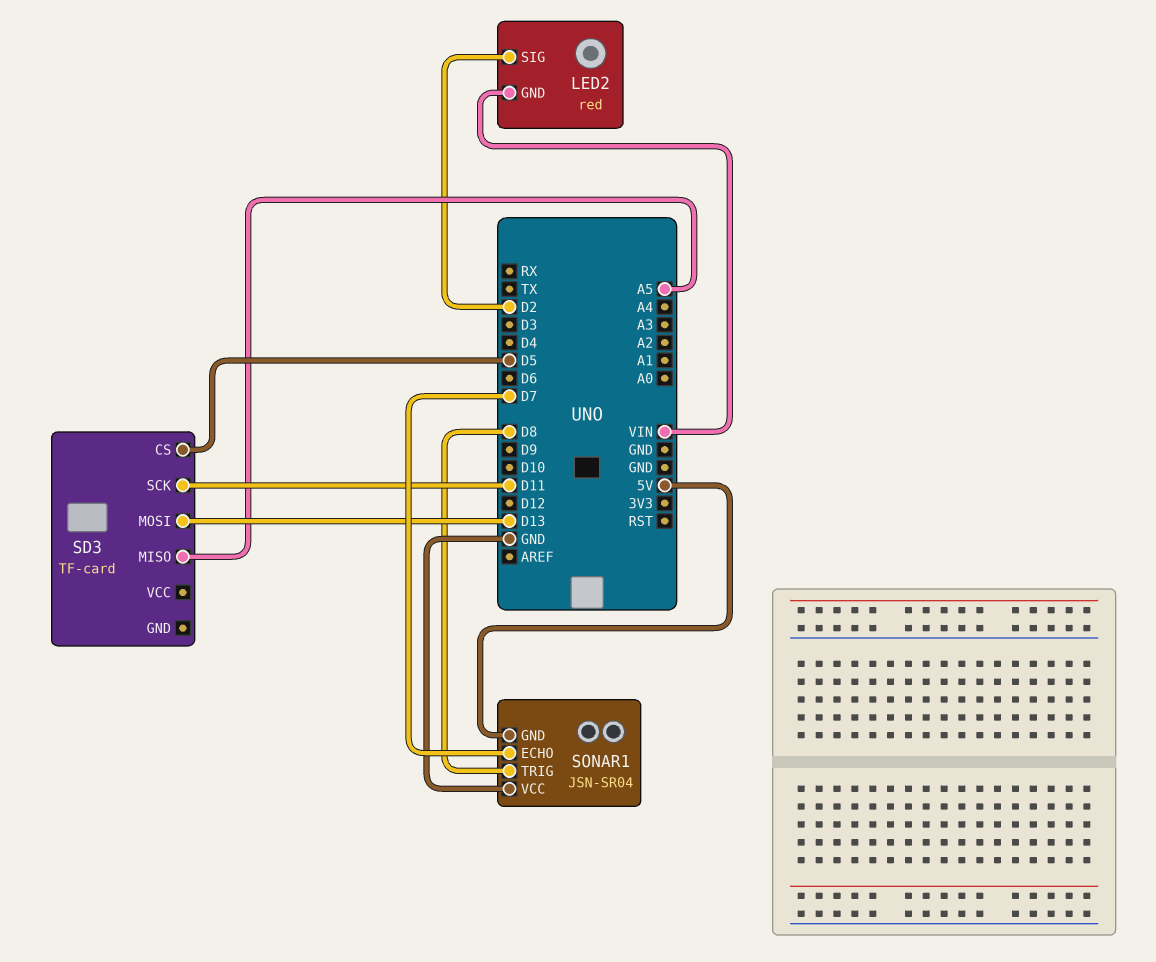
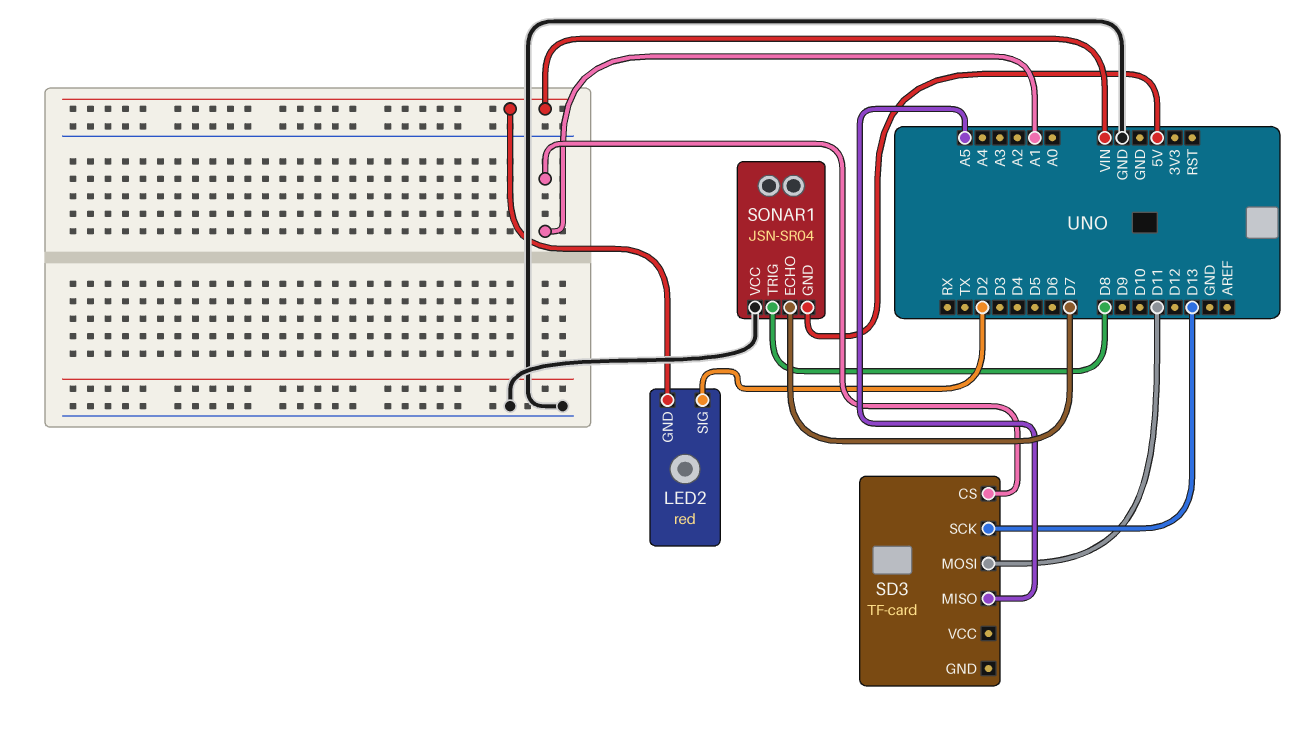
SD3 pin CS: D5 -> A1
SD3 pin MOSI: D13 -> D11
SD3 pin SCK: D11 -> D13

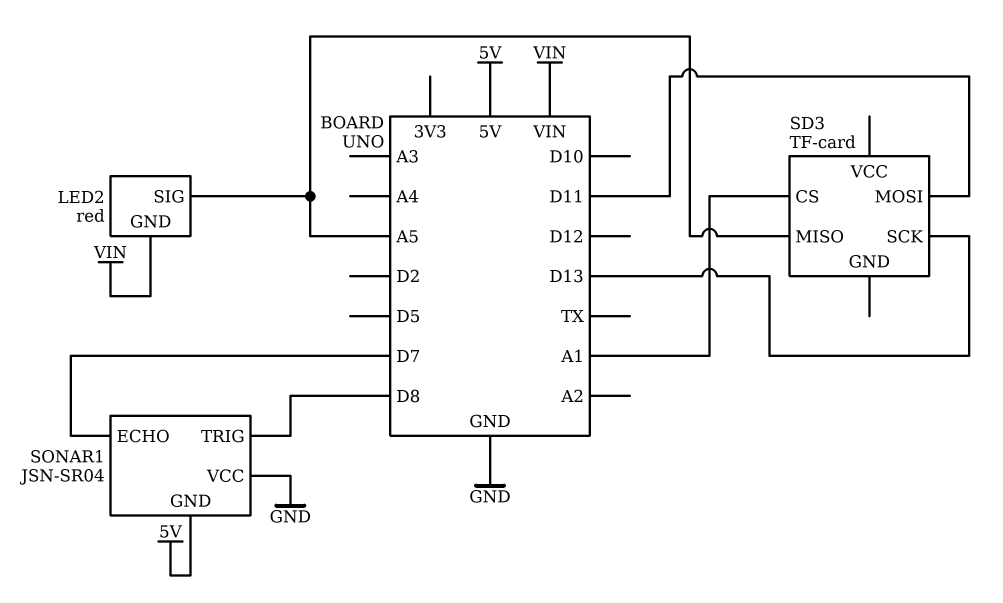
LED2 pin SIG: D2 -> A5

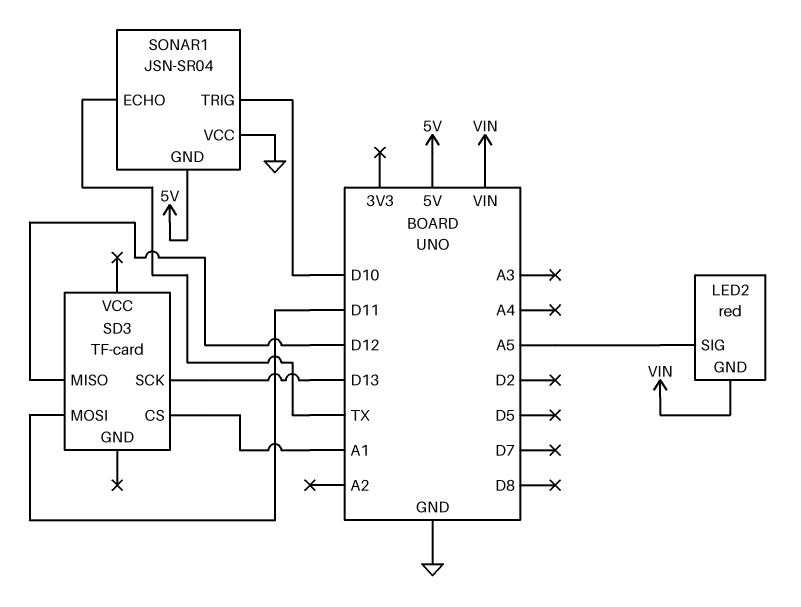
SD3 pin MISO: A5 -> D12
SONAR1 pin ECHO: D7 -> TX
SONAR1 pin TRIG: D8 -> D10

